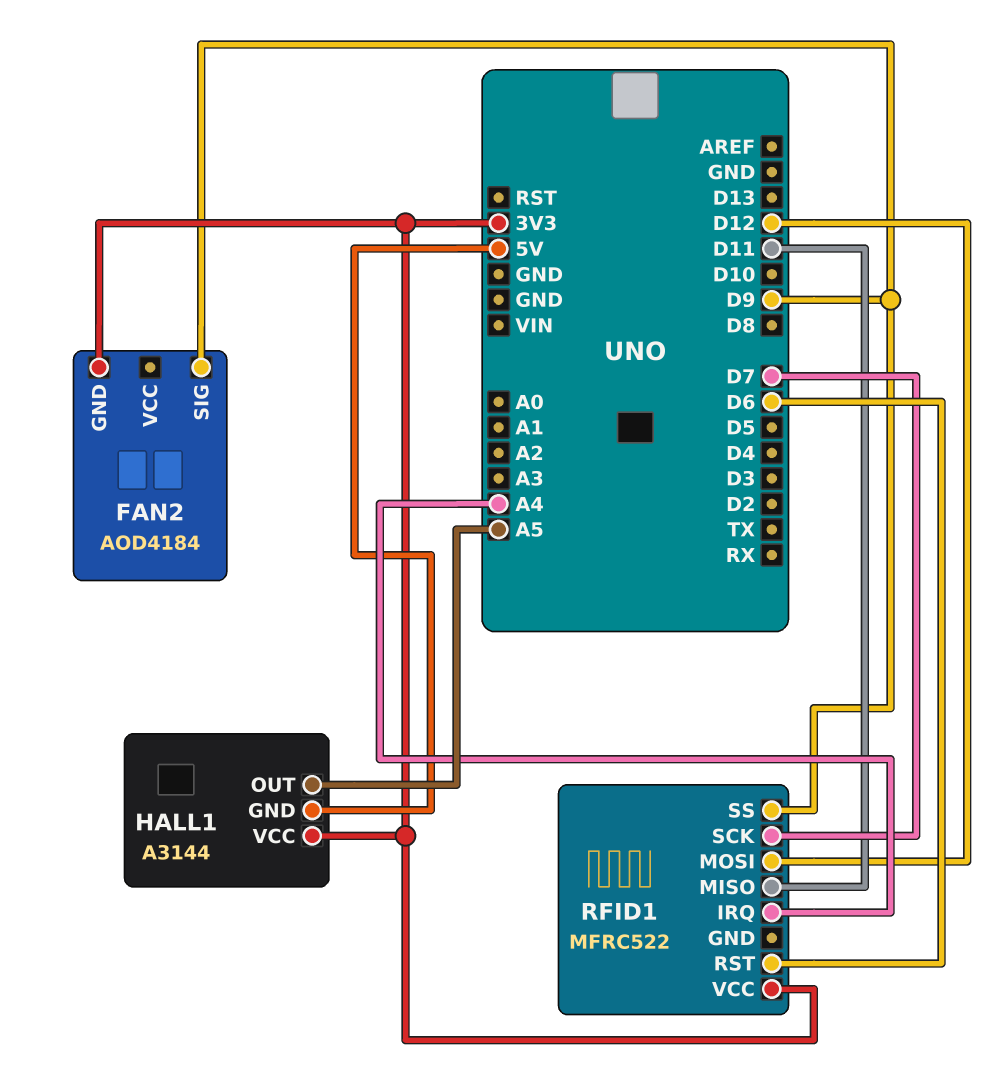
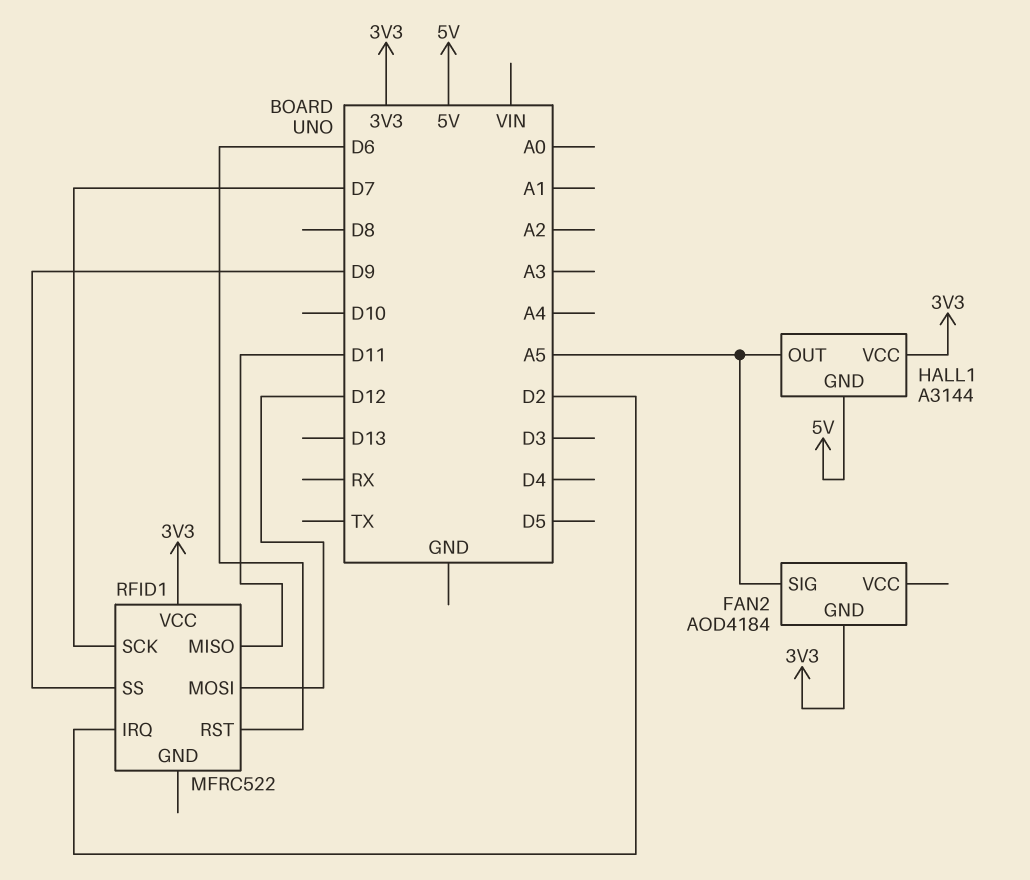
FAN2 pin SIG: D9 -> A5
RFID1 pin IRQ: A4 -> D2

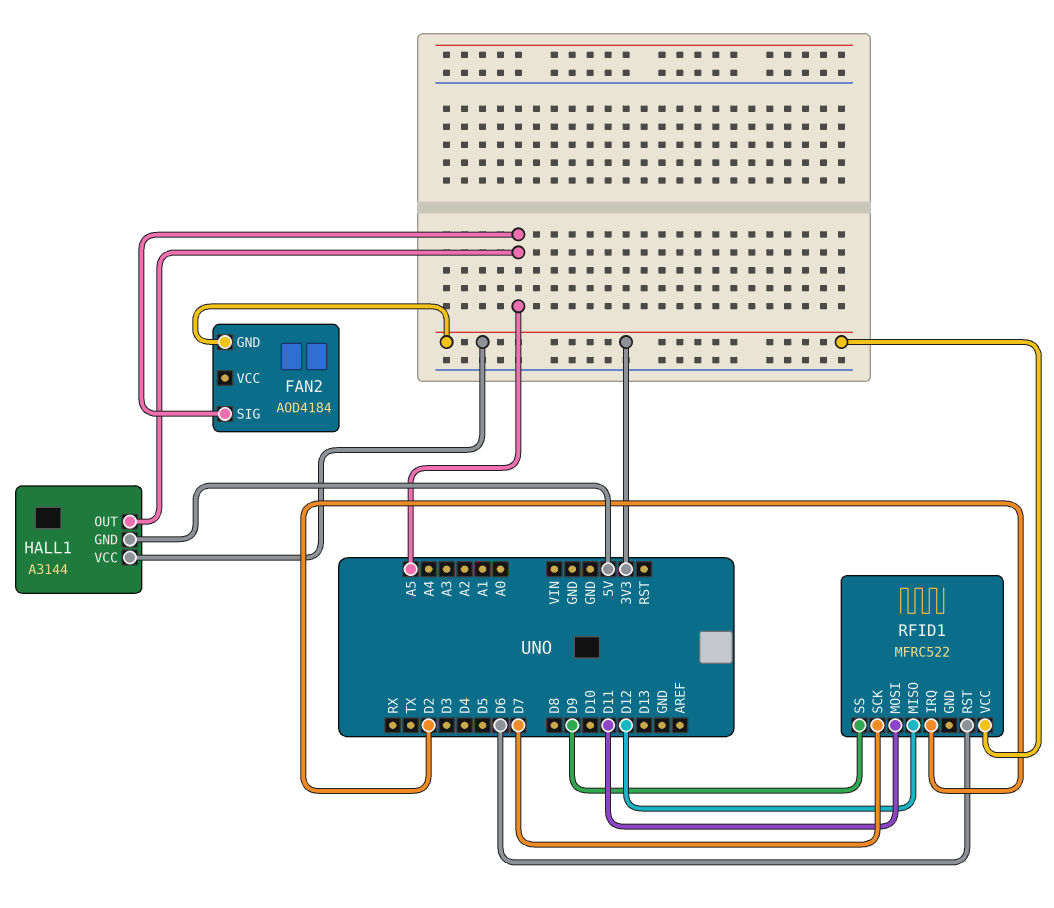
RFID1 pin MISO: D11 -> D12
RFID1 pin MOSI: D12 -> D11

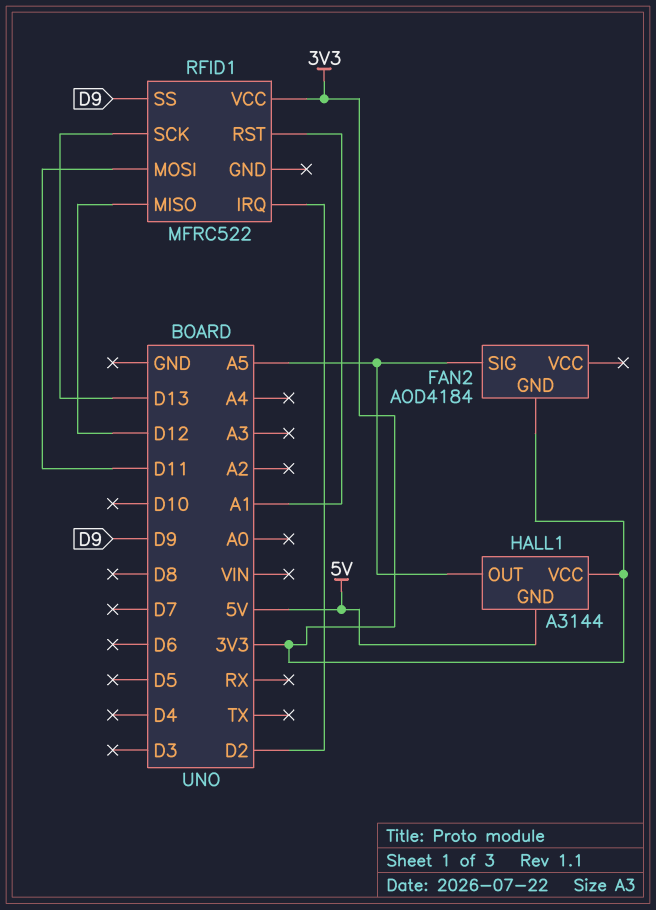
RFID1 pin RST: D6 -> A1
RFID1 pin SCK: D7 -> D13

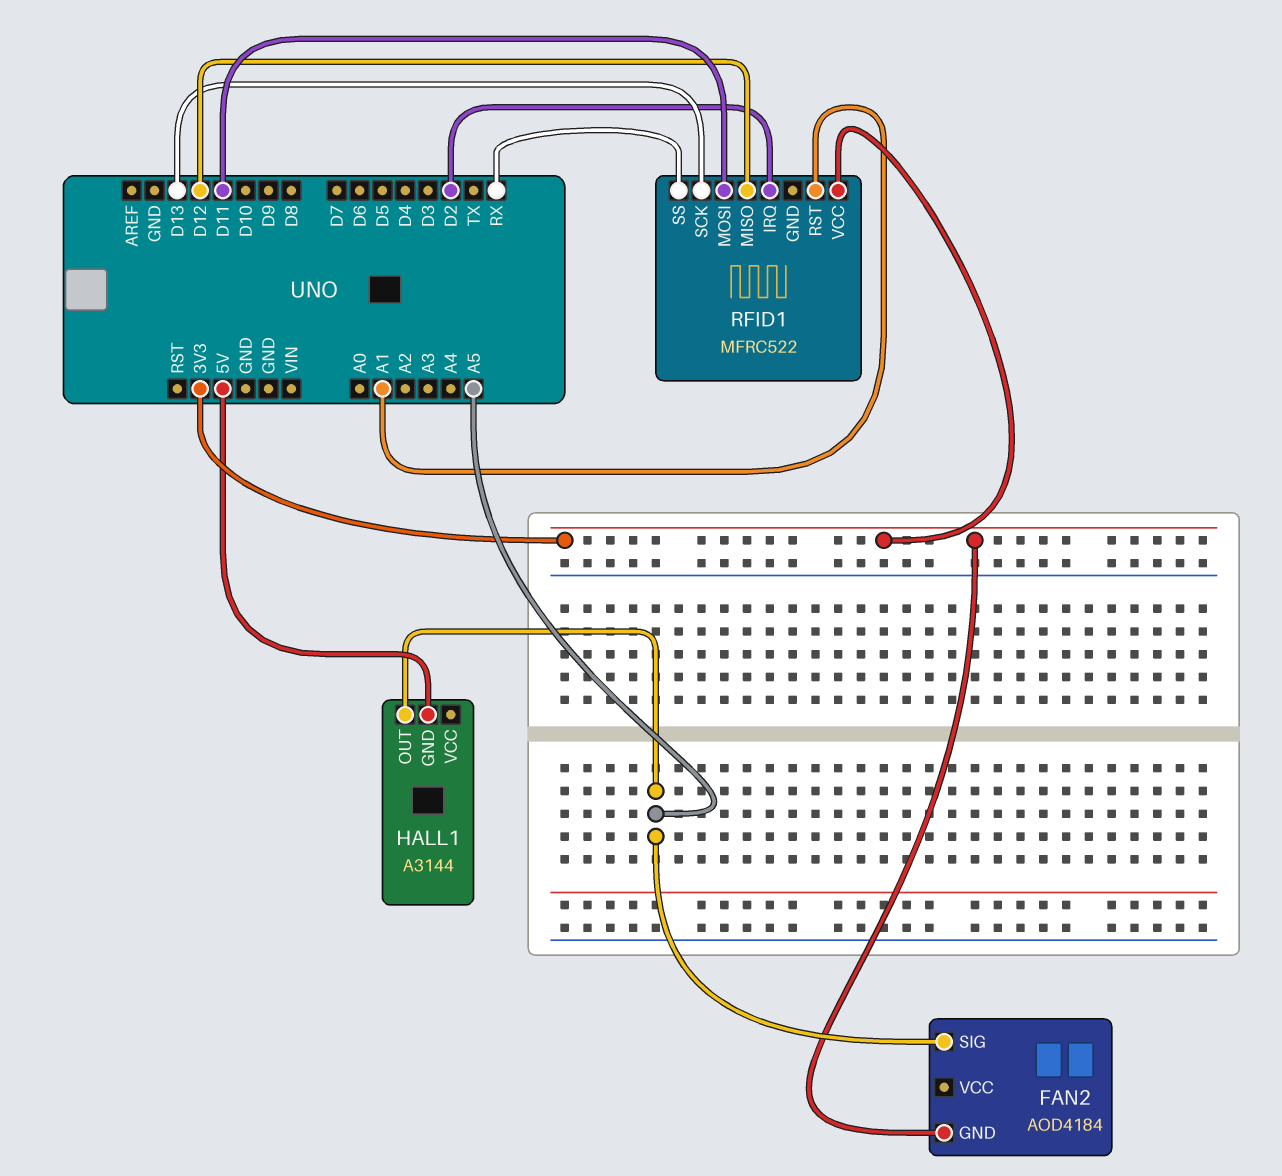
HALL1 pin VCC: 3V3 -> none
RFID1 pin SS: D9 -> RX

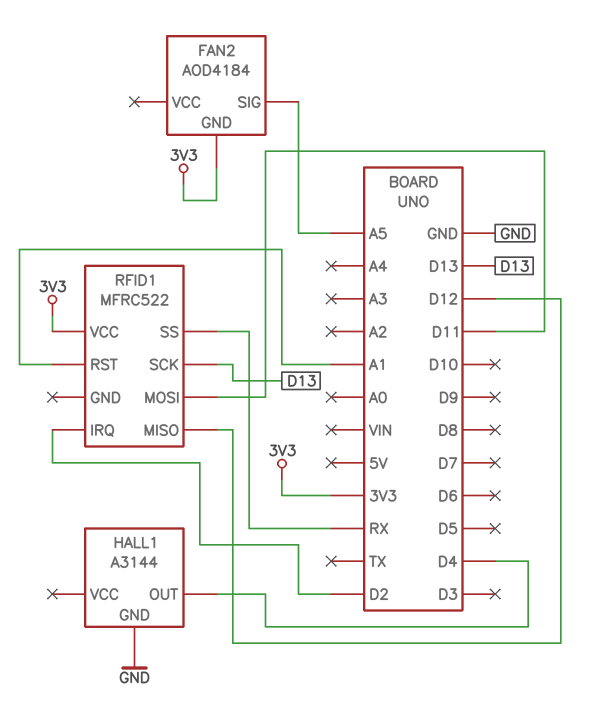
HALL1 pin GND: 5V -> GND
HALL1 pin OUT: A5 -> D4

